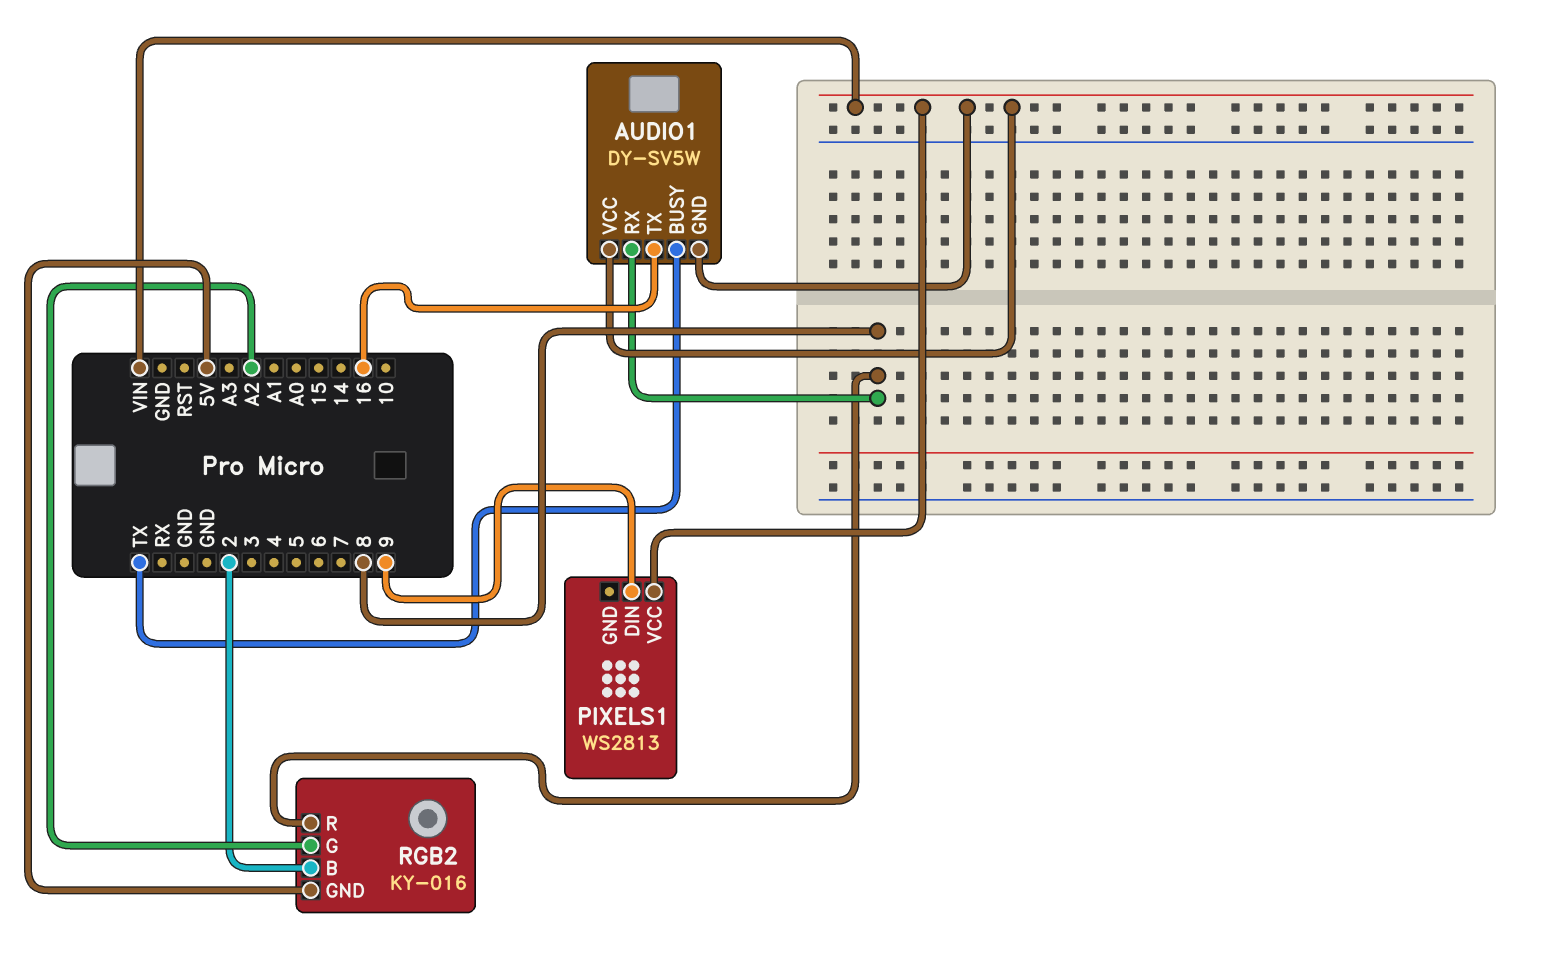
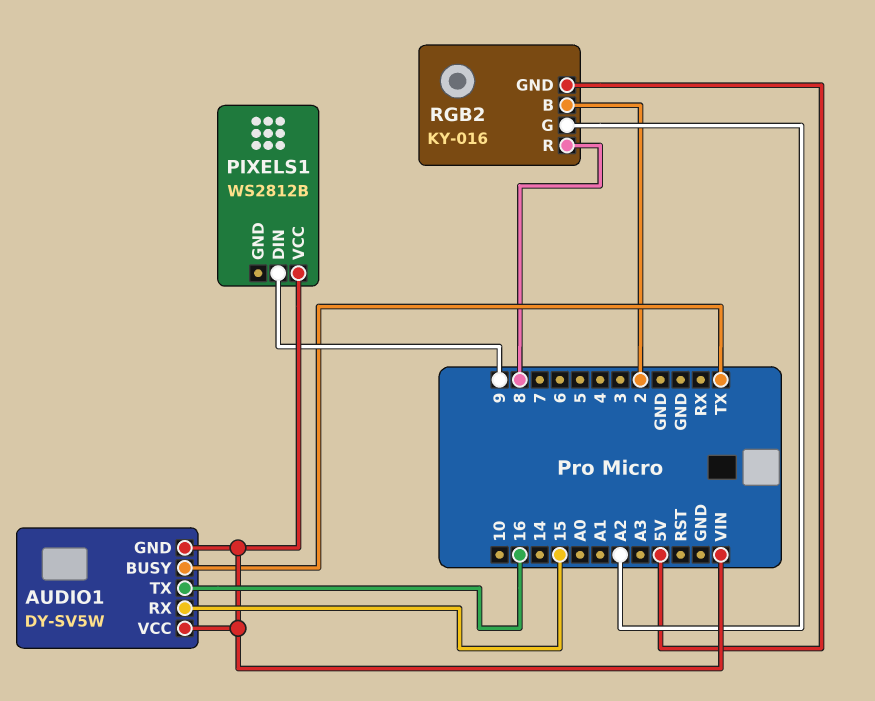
AUDIO1 pin RX: 8 -> 15
PIXELS1: WS2813 -> WS2812B

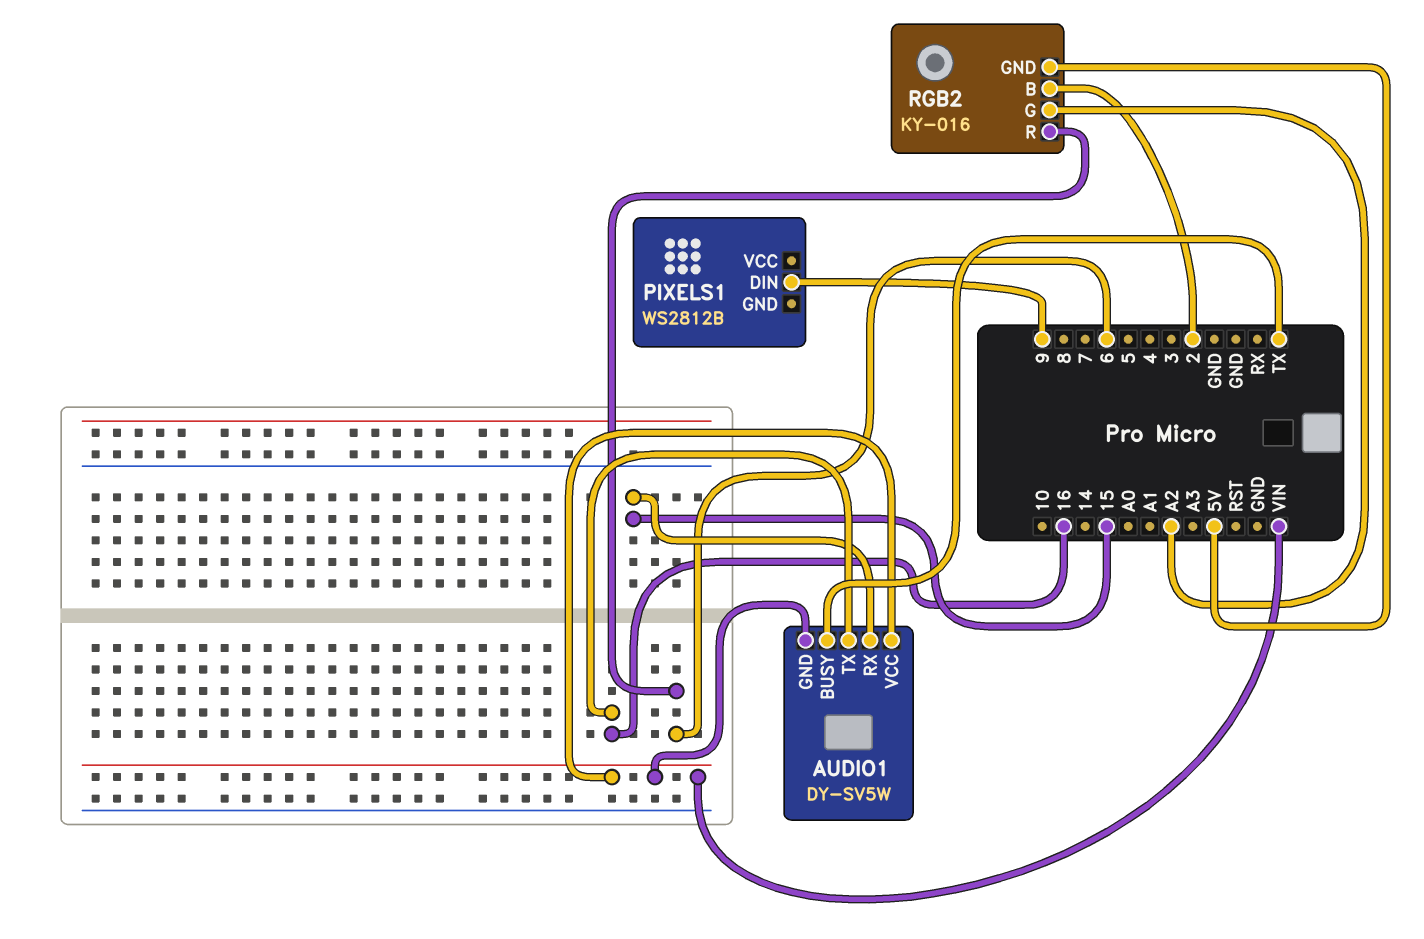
PIXELS1 pin VCC: VIN -> none
RGB2 pin R: 8 -> 6

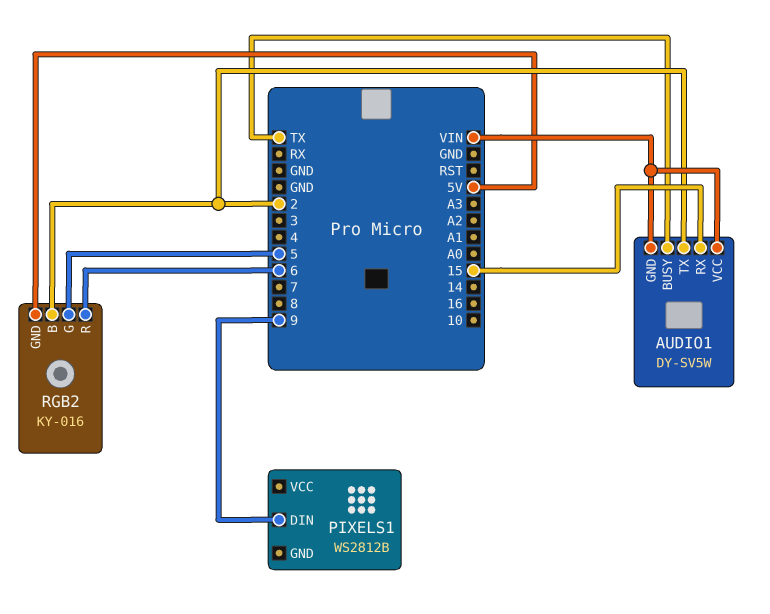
AUDIO1 pin TX: 16 -> 2
RGB2 pin G: A2 -> 5

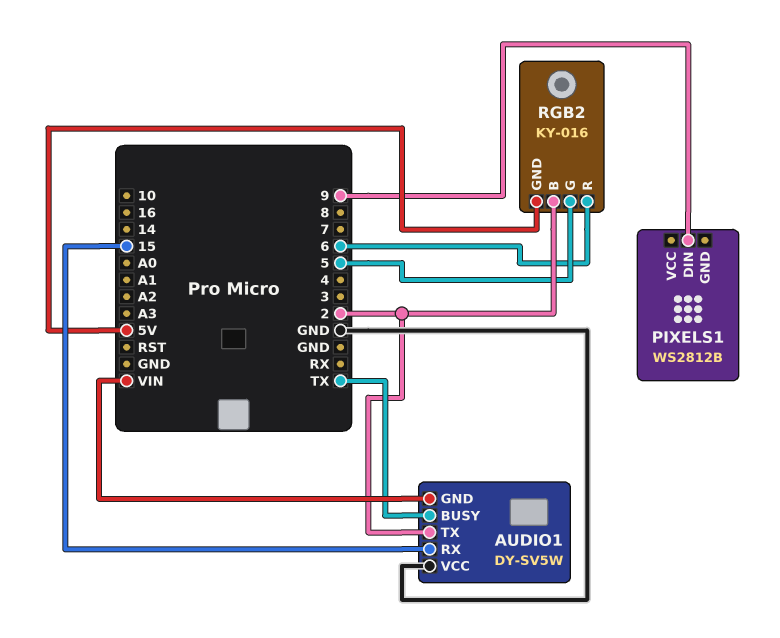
AUDIO1 pin VCC: VIN -> GND

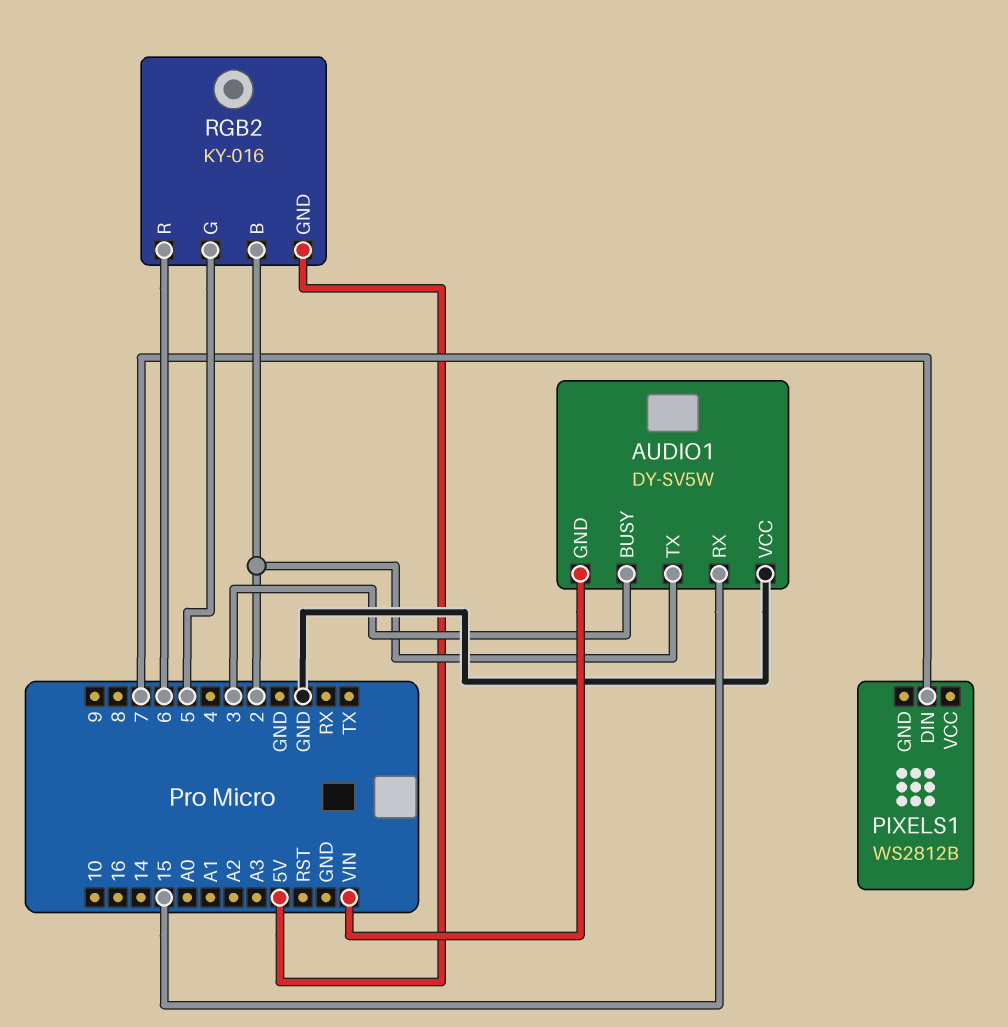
AUDIO1 pin BUSY: TX -> 3
PIXELS1 pin DIN: 9 -> 7

